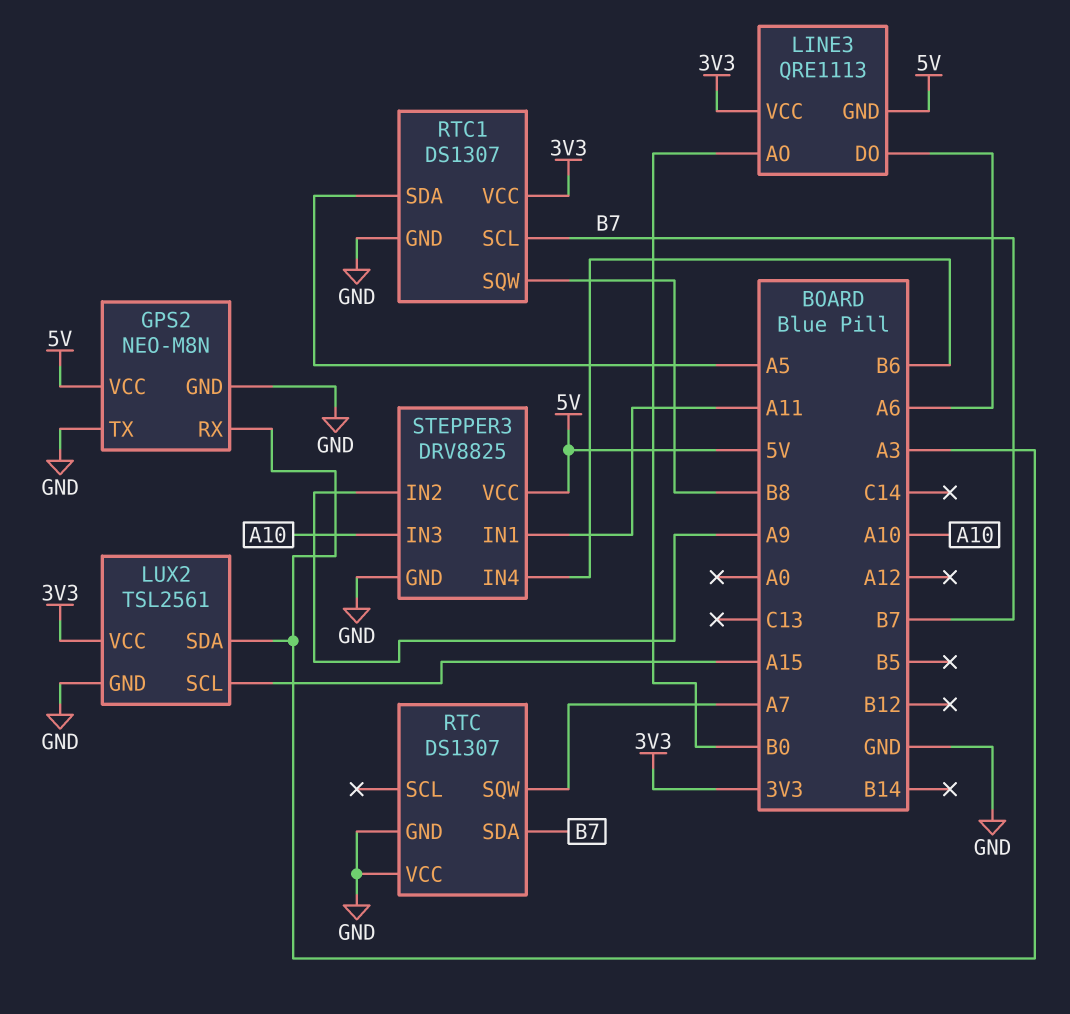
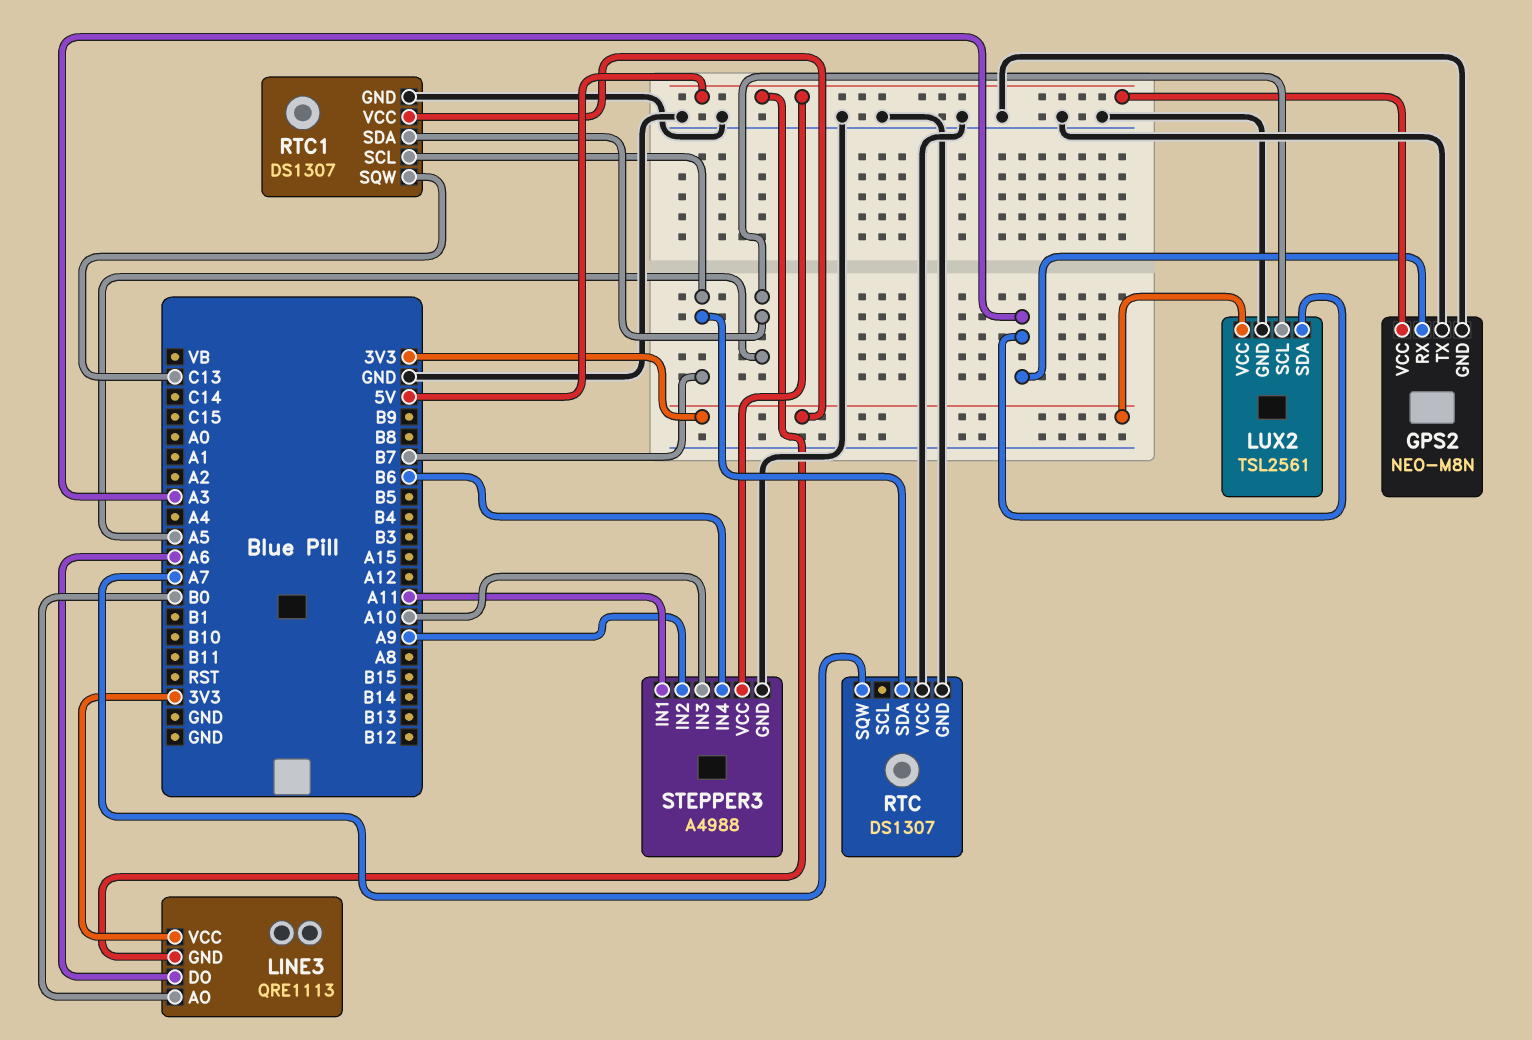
LUX2 pin SCL: A15 -> A5
RTC1 pin SQW: B8 -> C13
STEPPER3: DRV8825 -> A4988

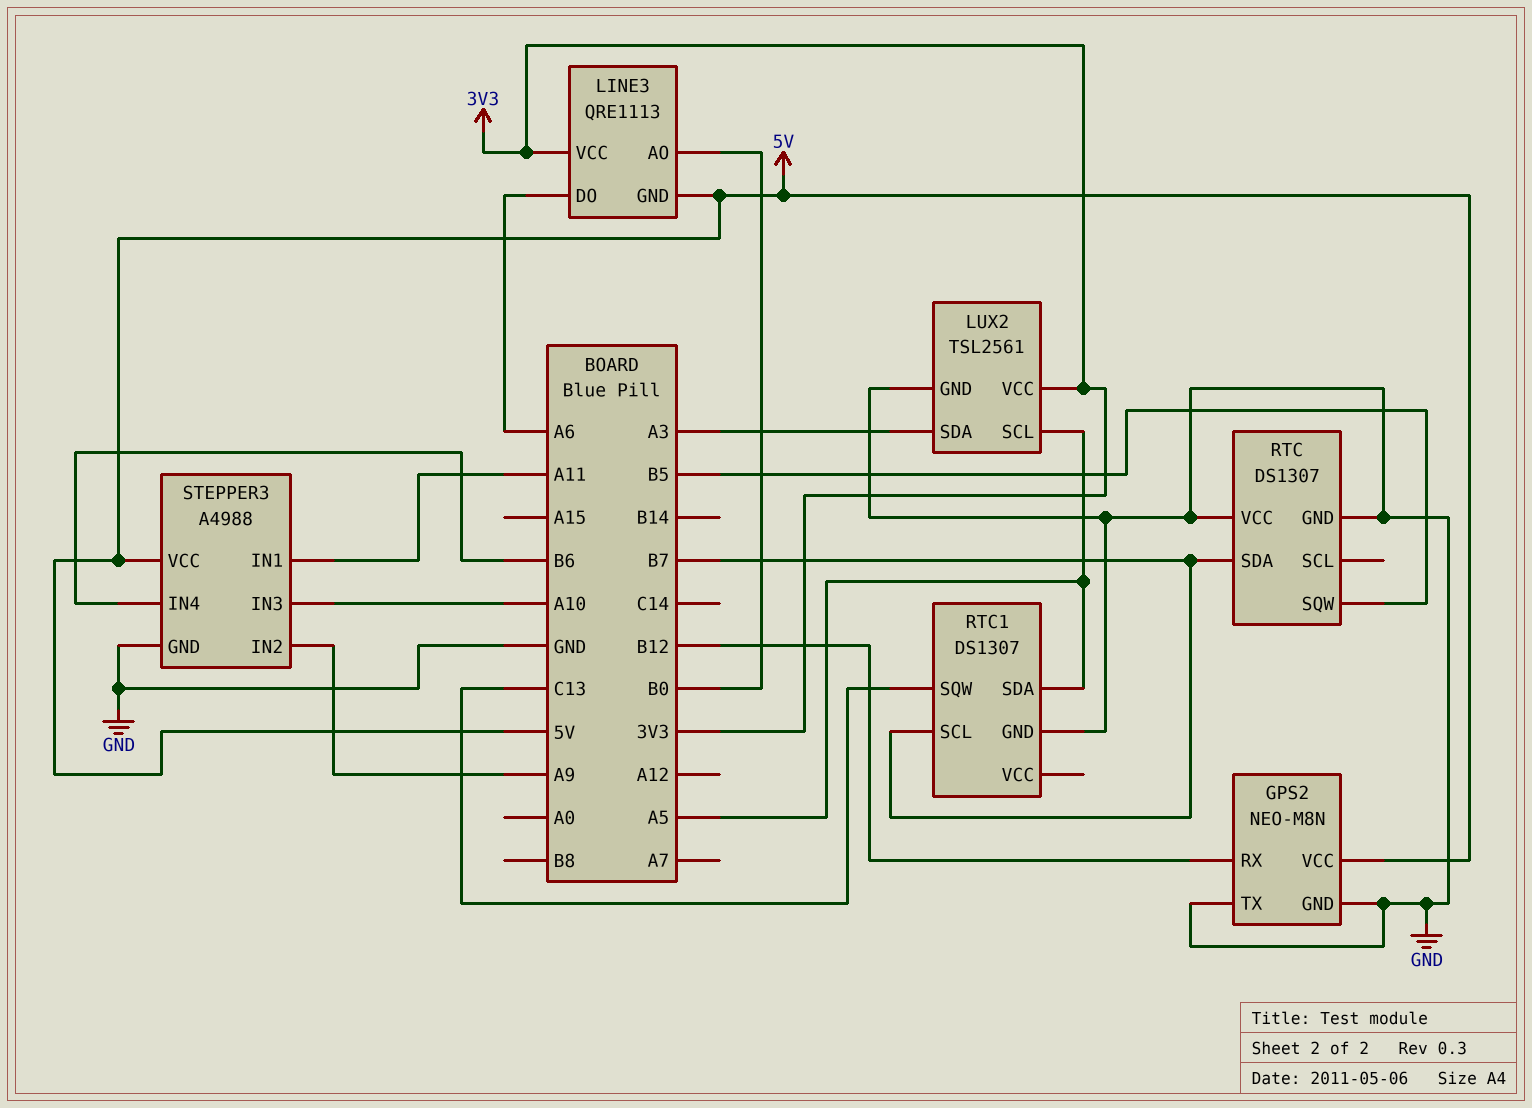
GPS2 pin RX: A3 -> B12
RTC pin SQW: A7 -> B5
RTC1 pin VCC: 3V3 -> none

